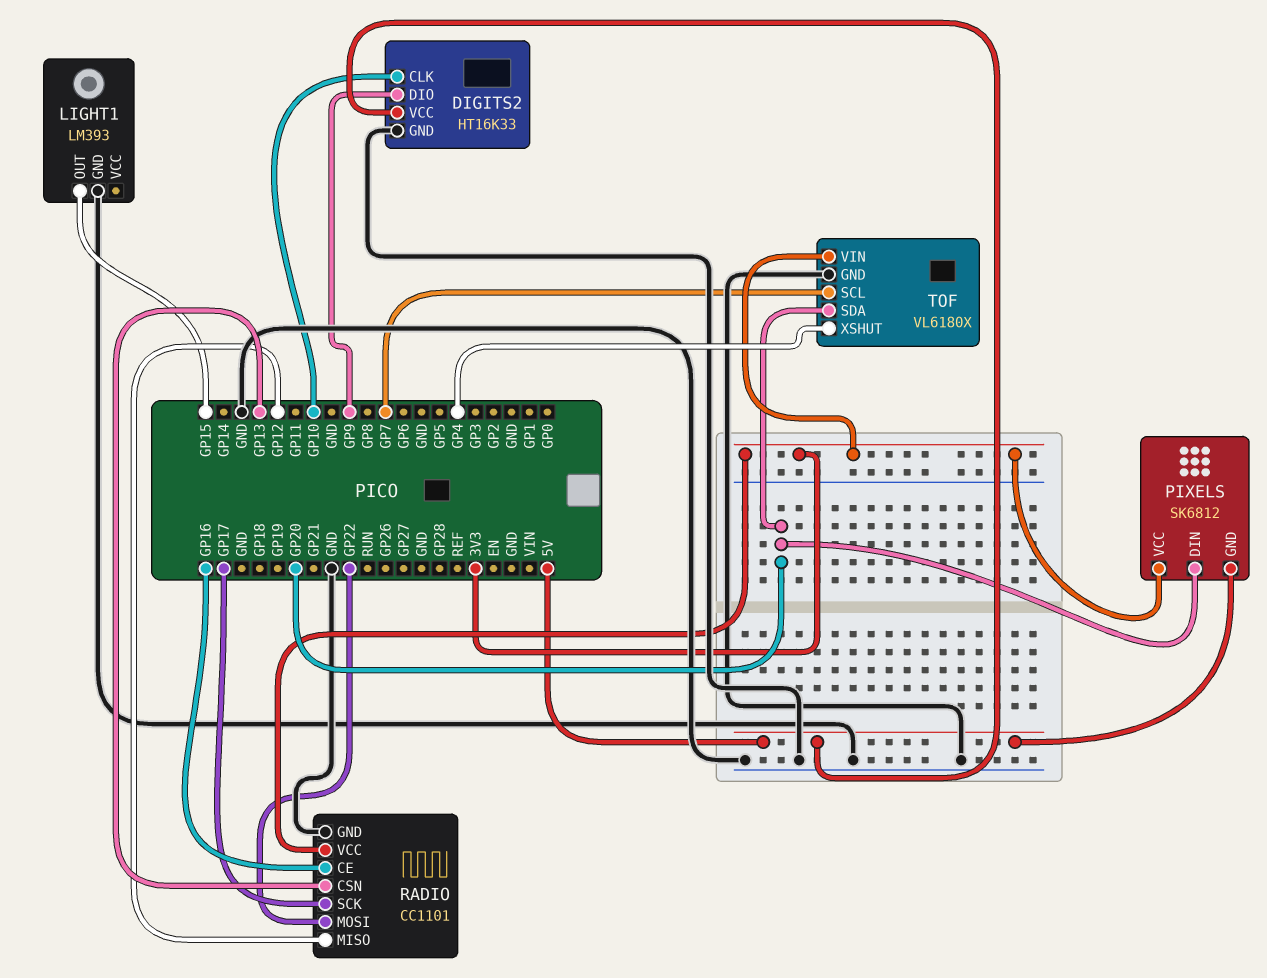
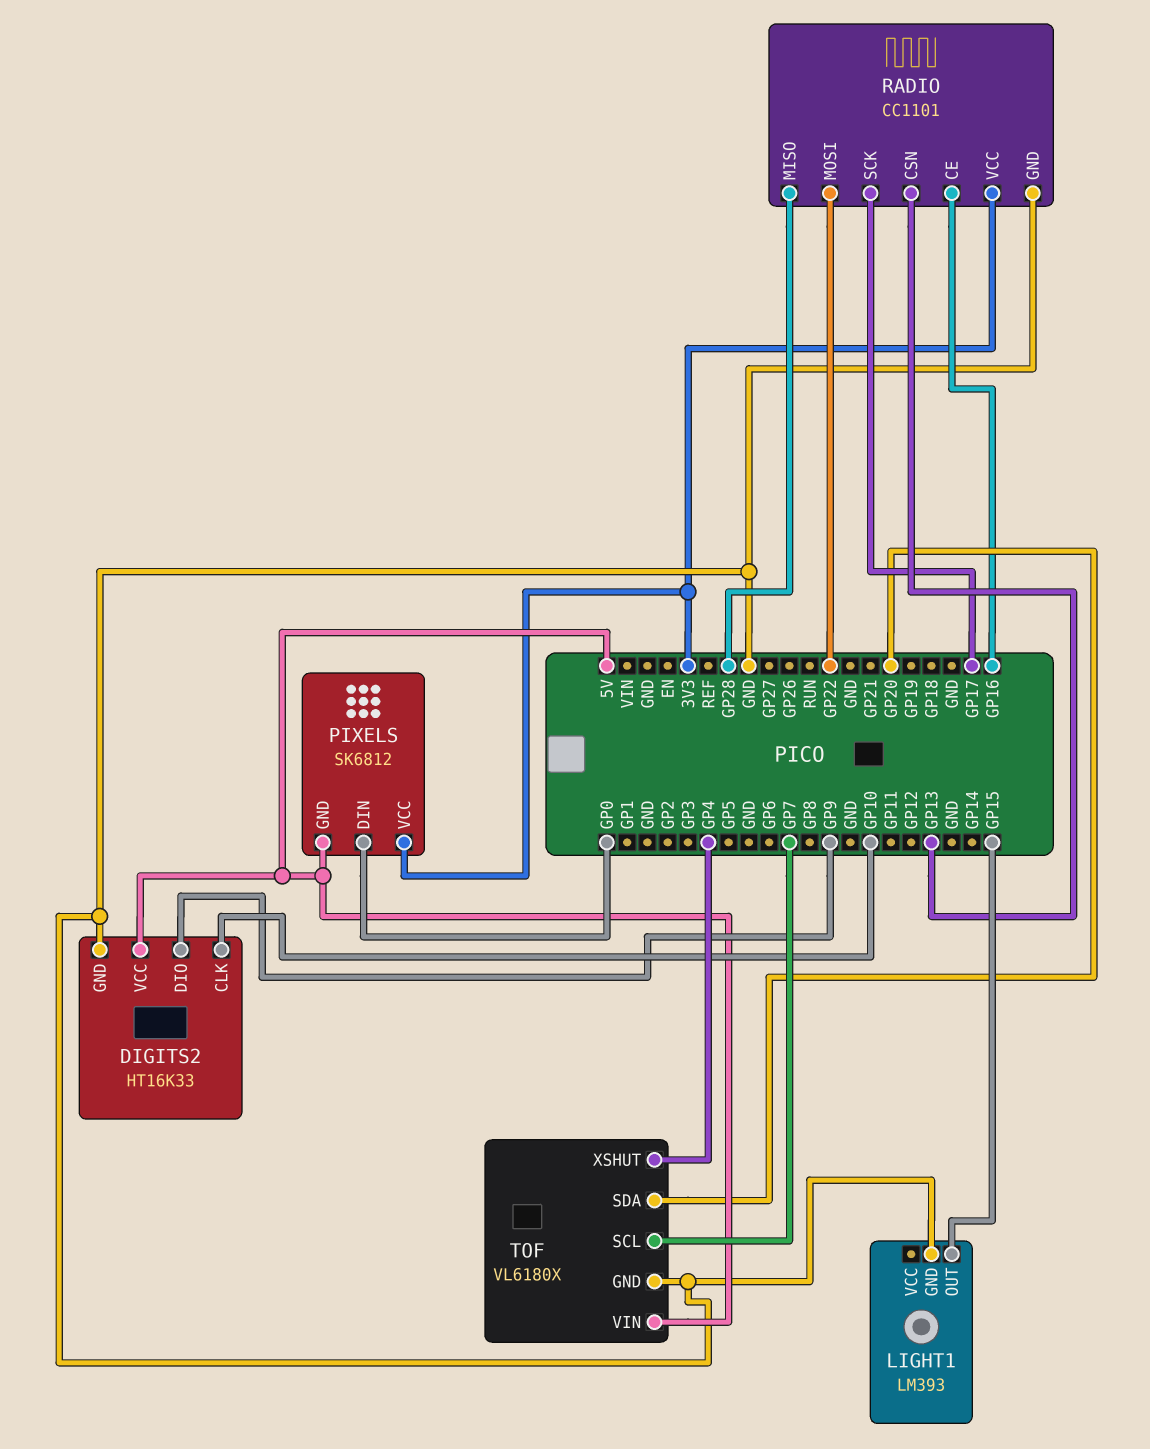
PIXELS pin DIN: GP20 -> GP0
RADIO pin MISO: GP12 -> GP28
TOF pin VIN: 3V3 -> 5V

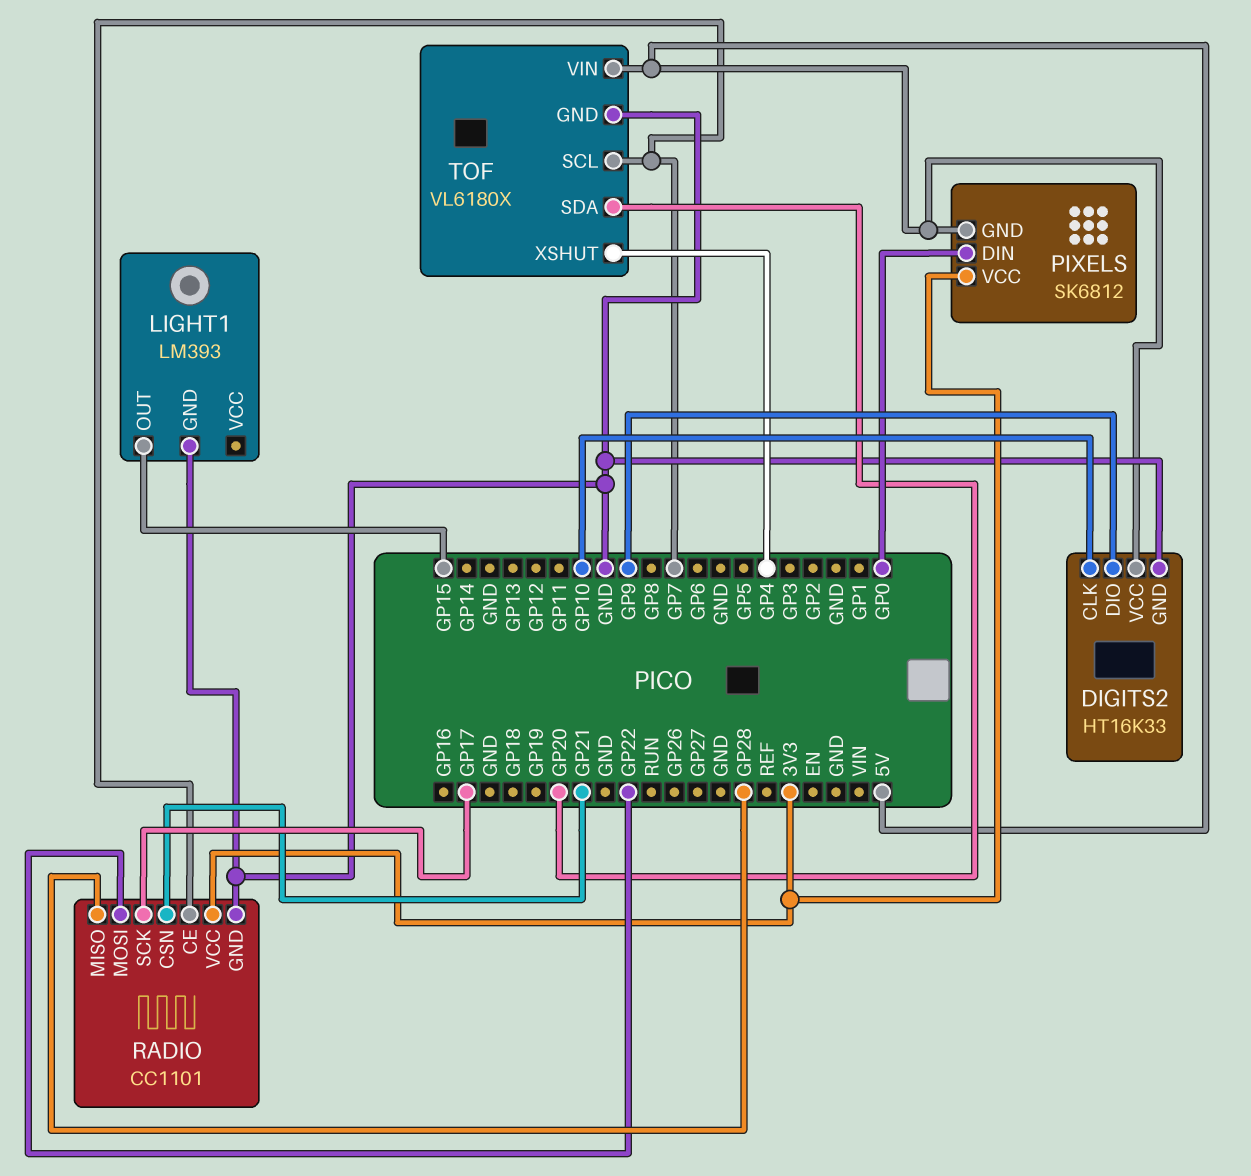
RADIO pin CE: GP16 -> GP7
RADIO pin CSN: GP13 -> GP21

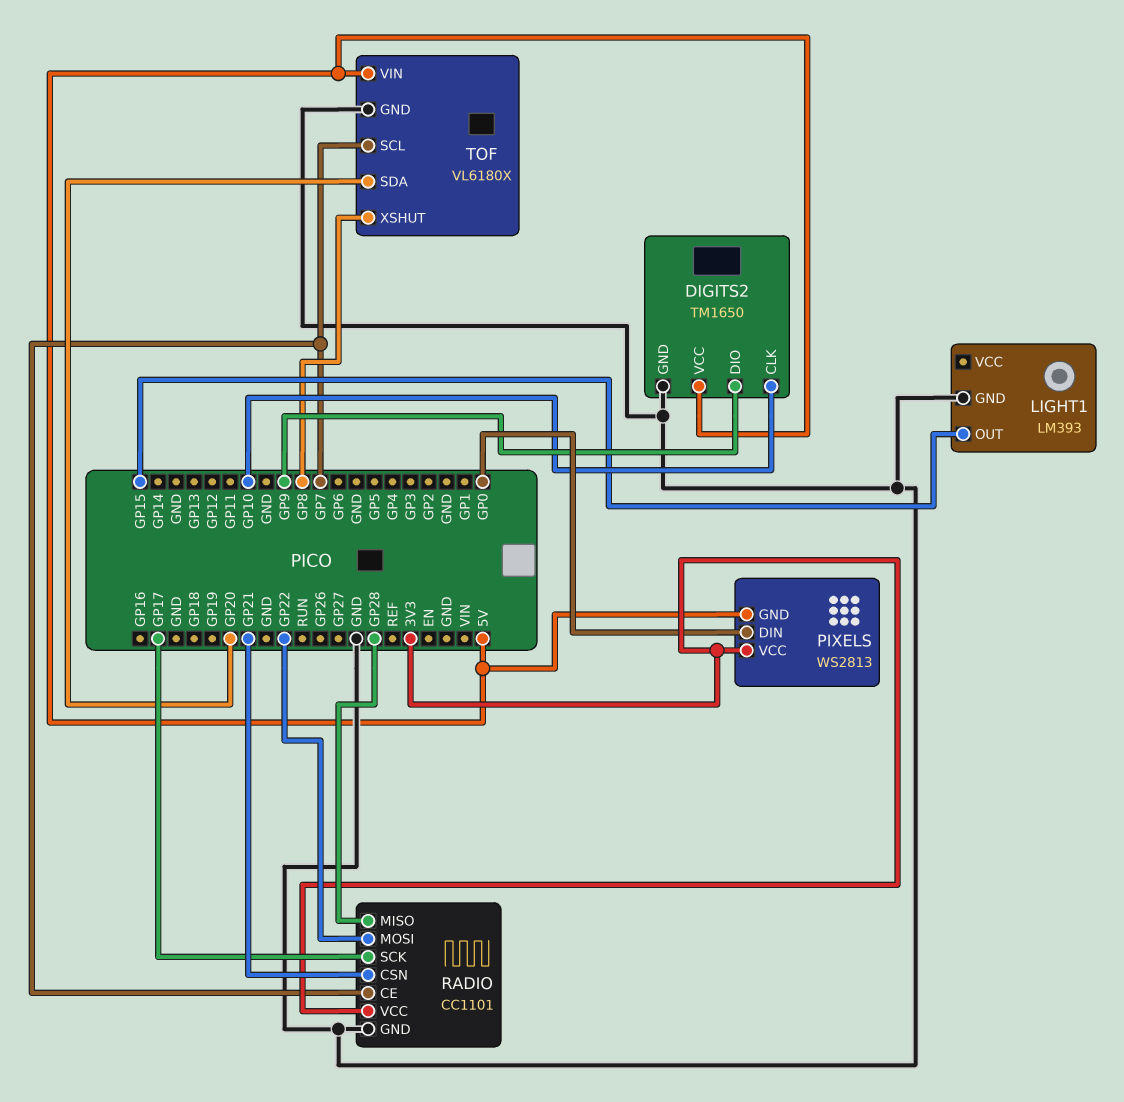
DIGITS2: HT16K33 -> TM1650
PIXELS: SK6812 -> WS2813
TOF pin XSHUT: GP4 -> GP8

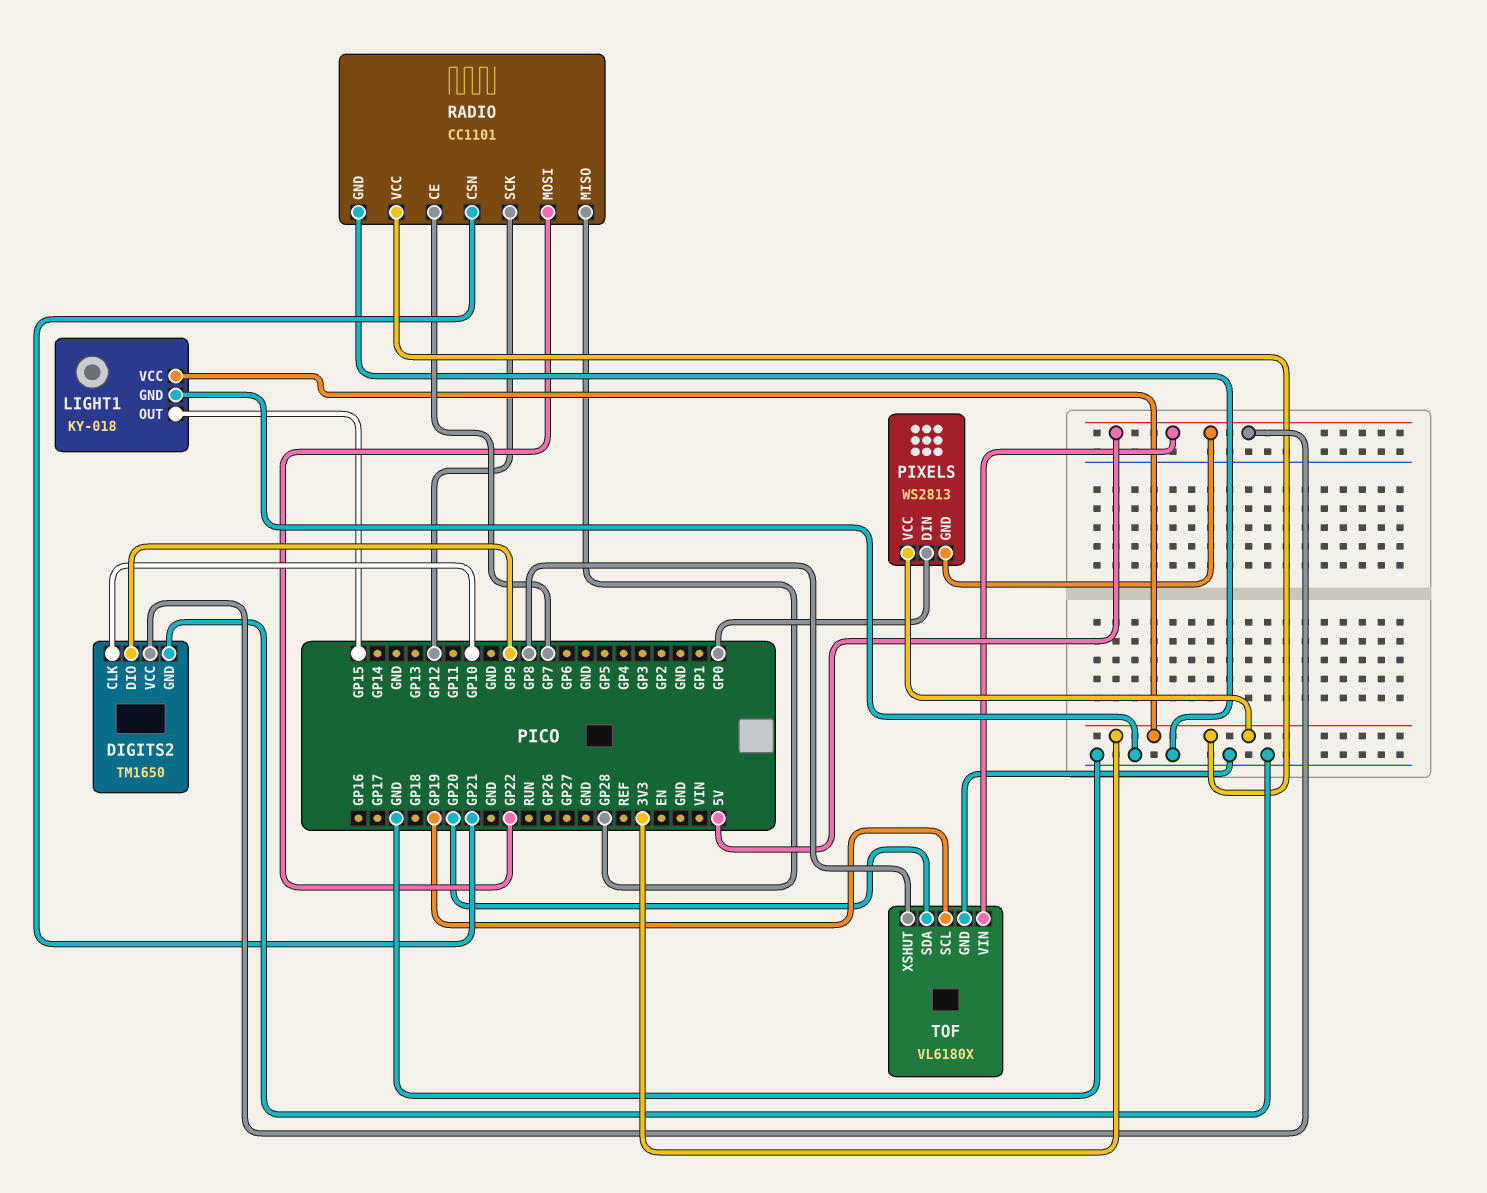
LIGHT1: LM393 -> KY-018
LIGHT1 pin VCC: none -> 3V3
RADIO pin SCK: GP17 -> GP12
TOF pin SCL: GP7 -> GP19

